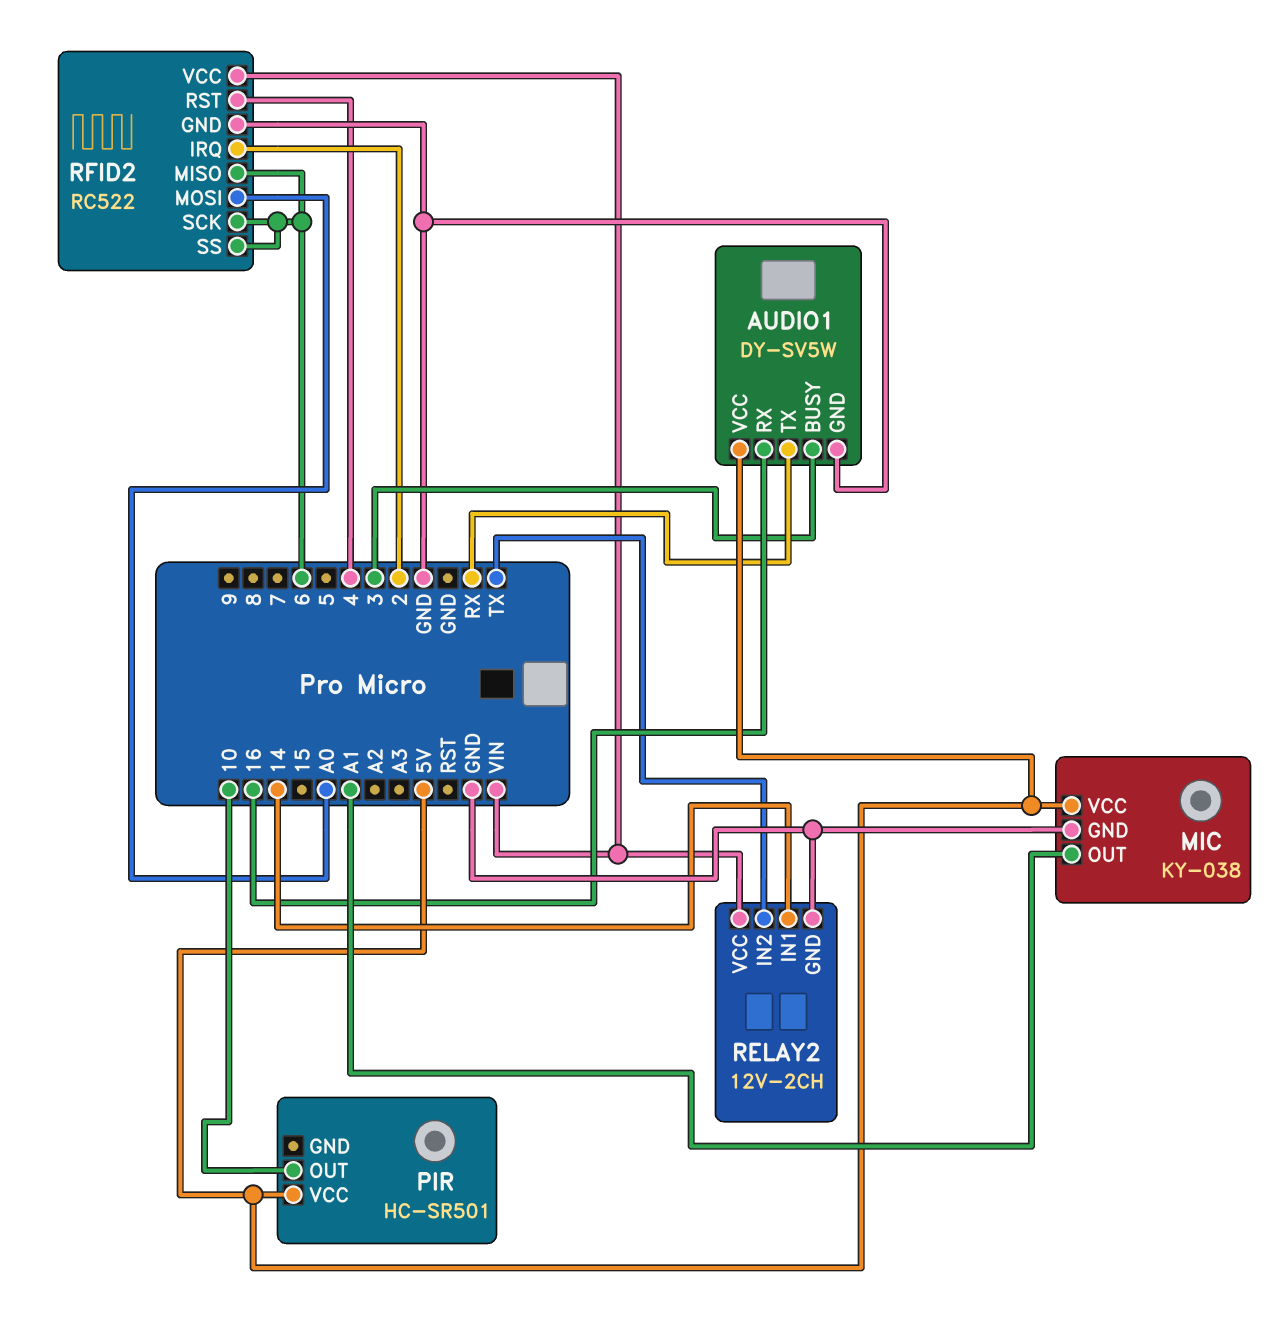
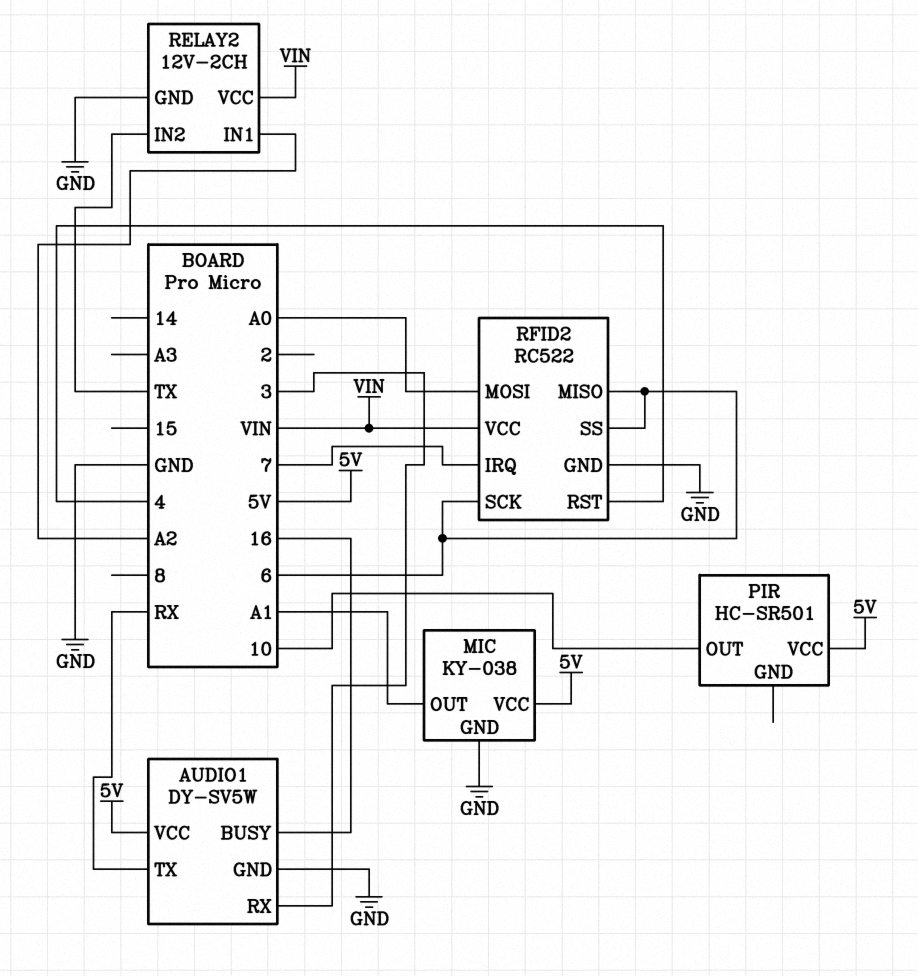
AUDIO1 pin BUSY: 3 -> 16
AUDIO1 pin RX: 16 -> 3
RELAY2 pin IN1: 14 -> A2
RFID2 pin IRQ: 2 -> 7

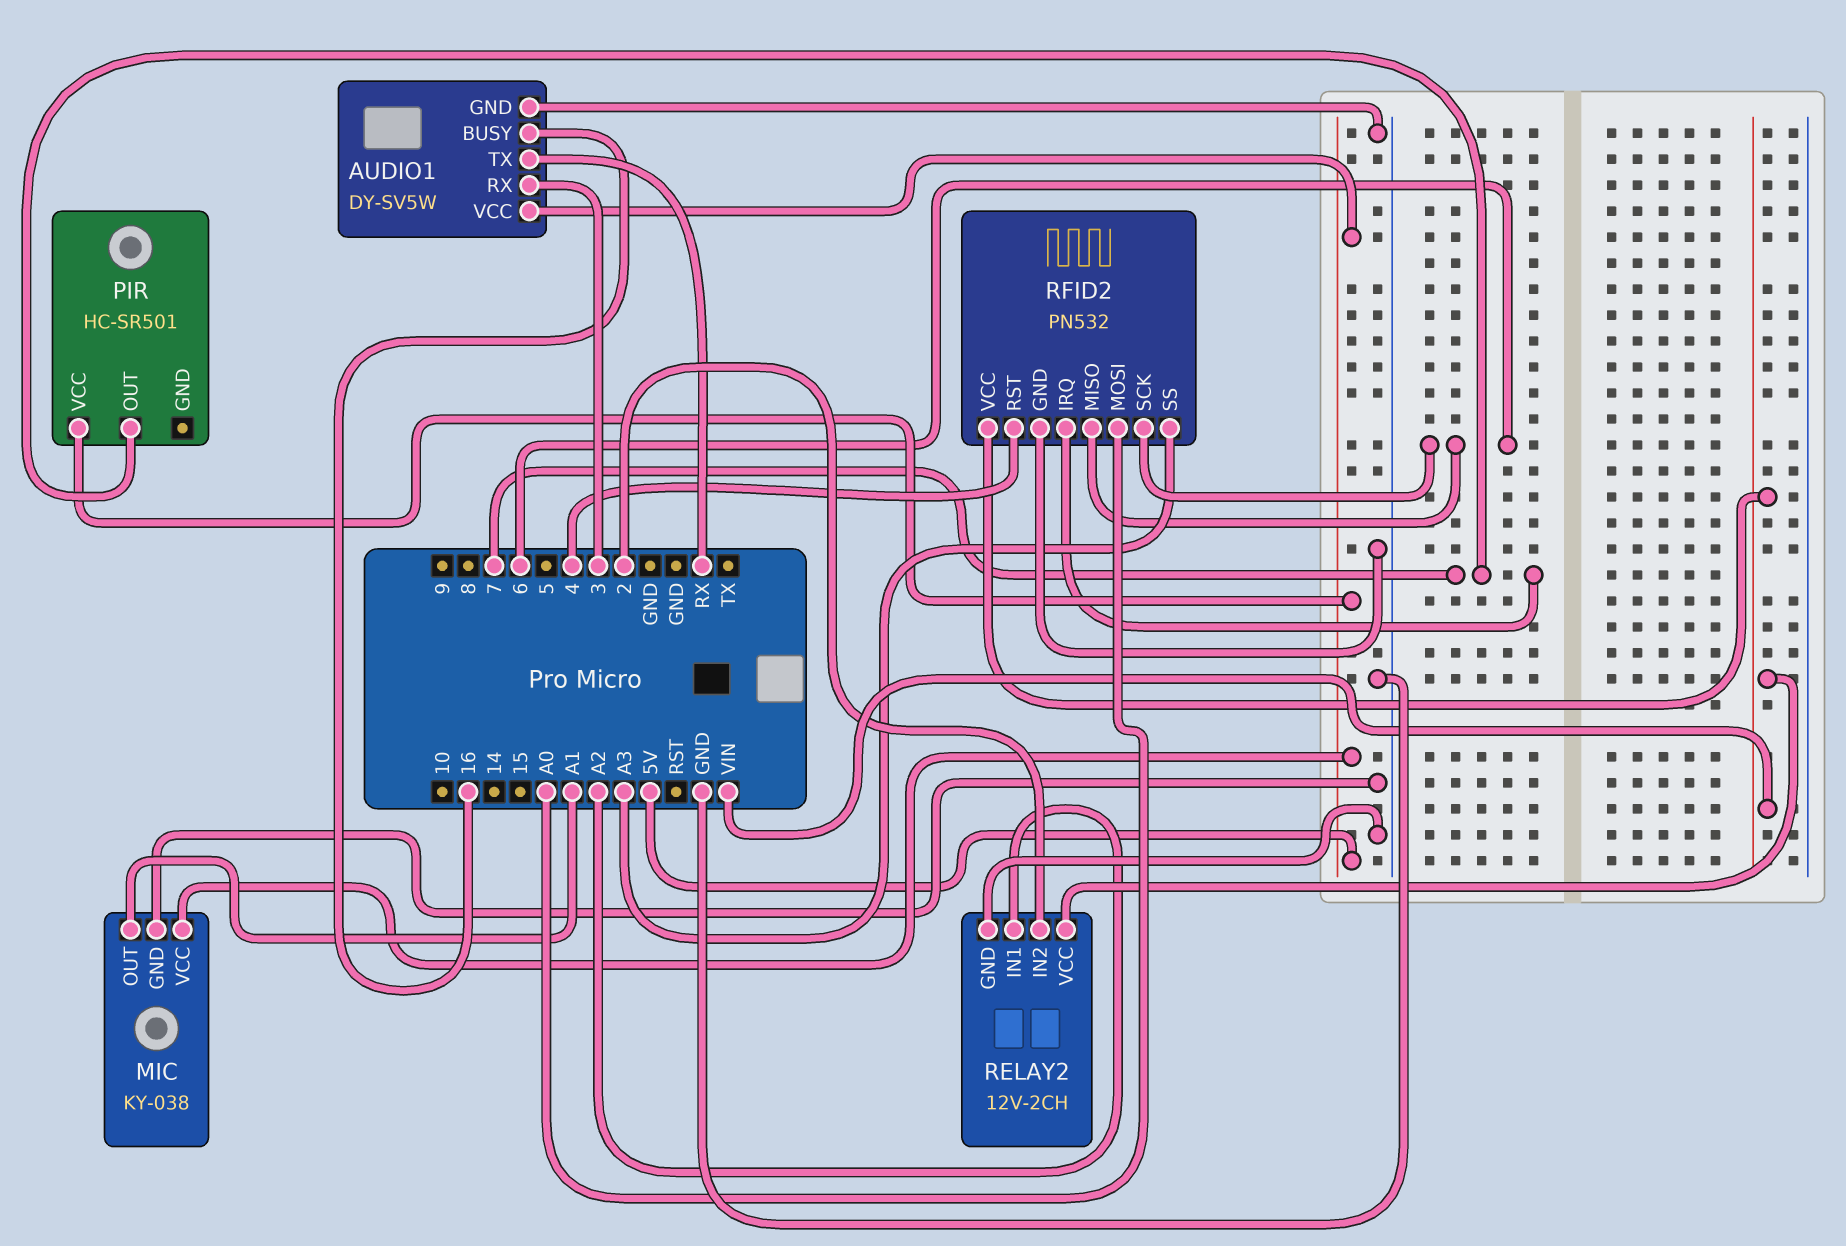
PIR pin OUT: 10 -> 7
RELAY2 pin IN2: TX -> 2
RFID2: RC522 -> PN532
RFID2 pin SS: 6 -> A3

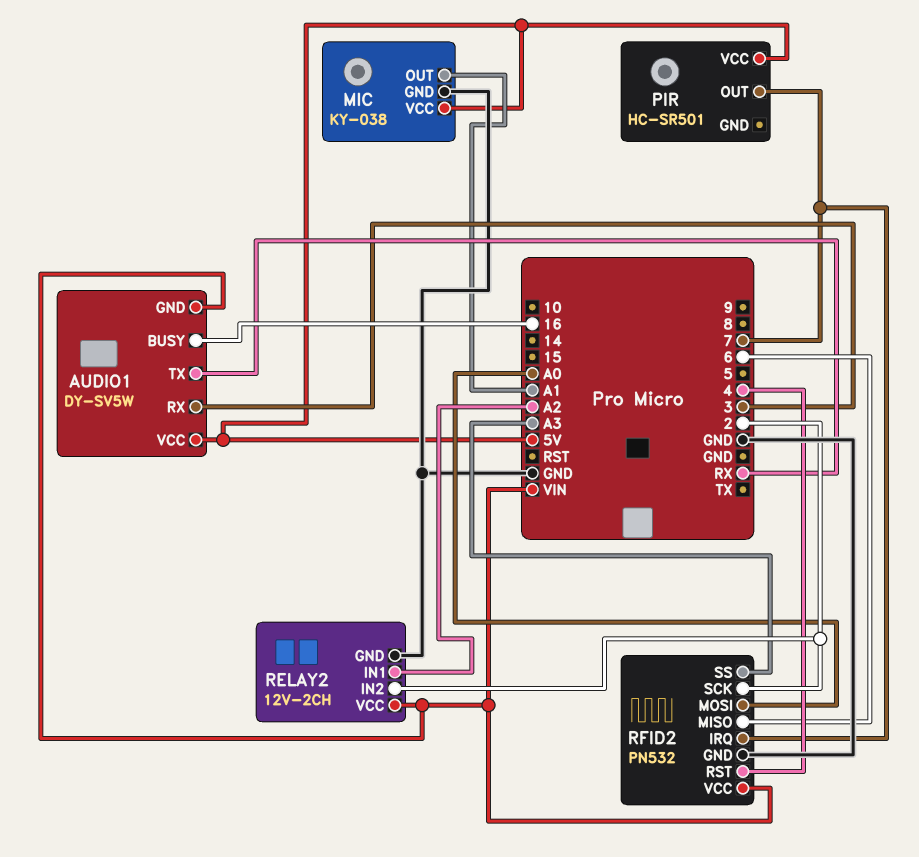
AUDIO1 pin GND: GND -> VIN
RFID2 pin SCK: 6 -> 2

